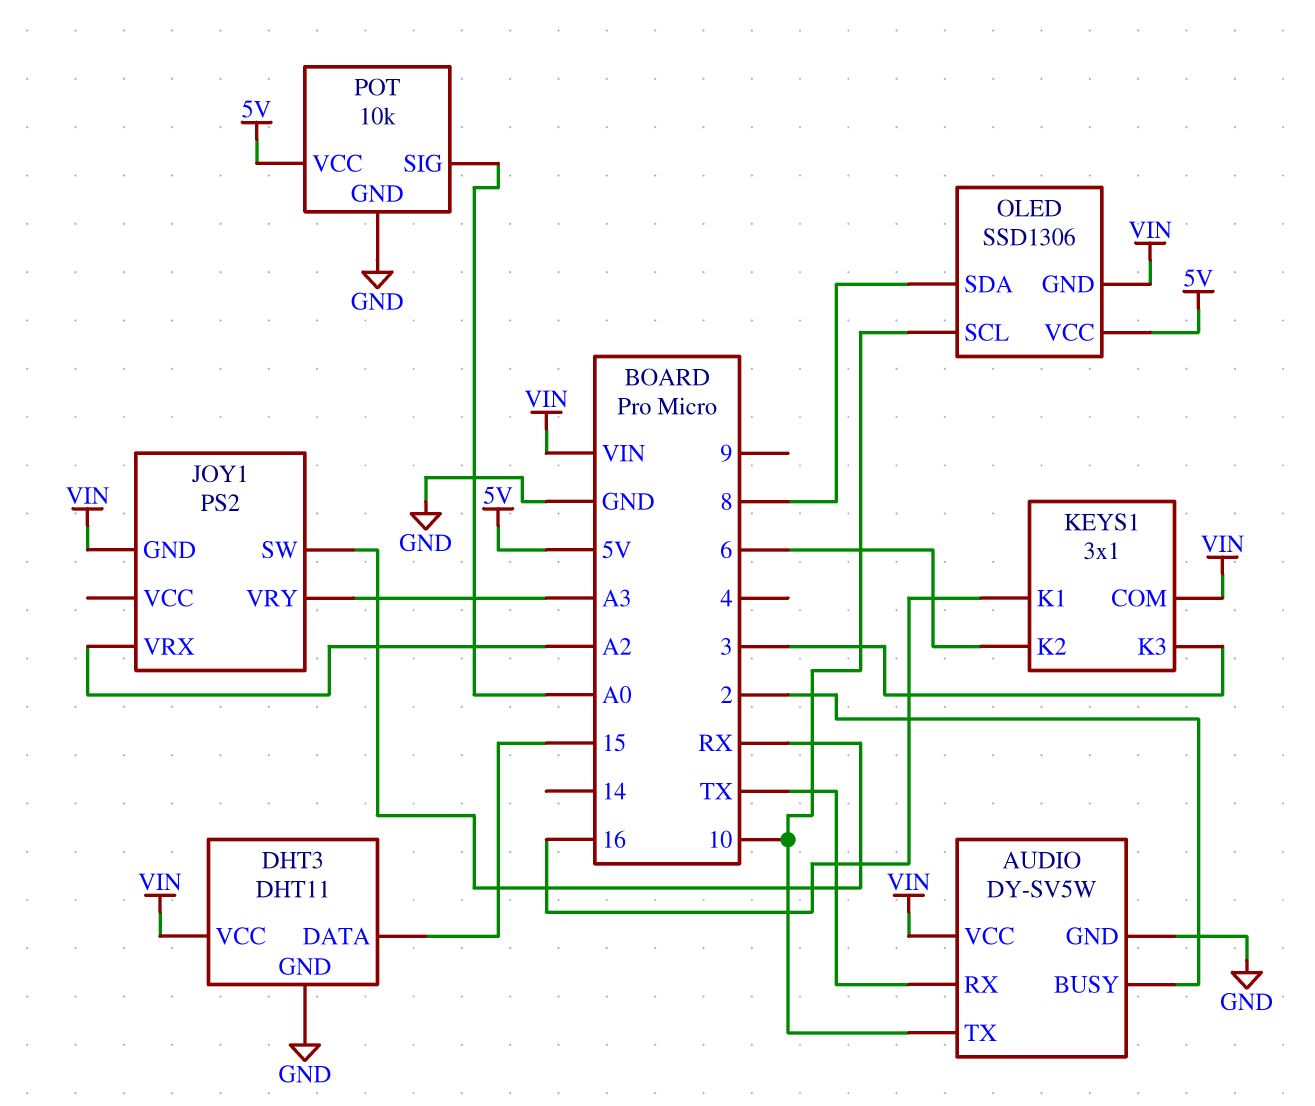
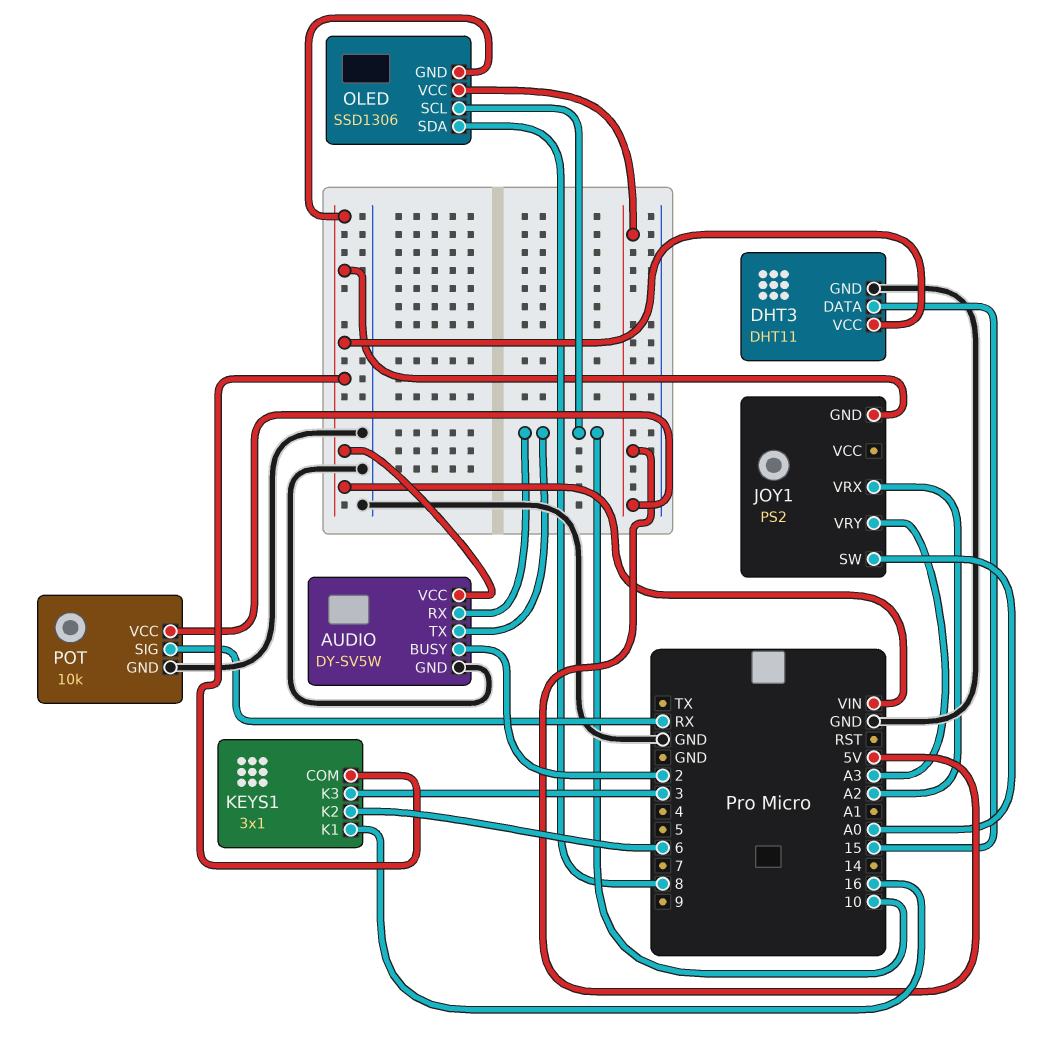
AUDIO pin RX: TX -> 10
JOY1 pin SW: RX -> A0
POT pin SIG: A0 -> RX

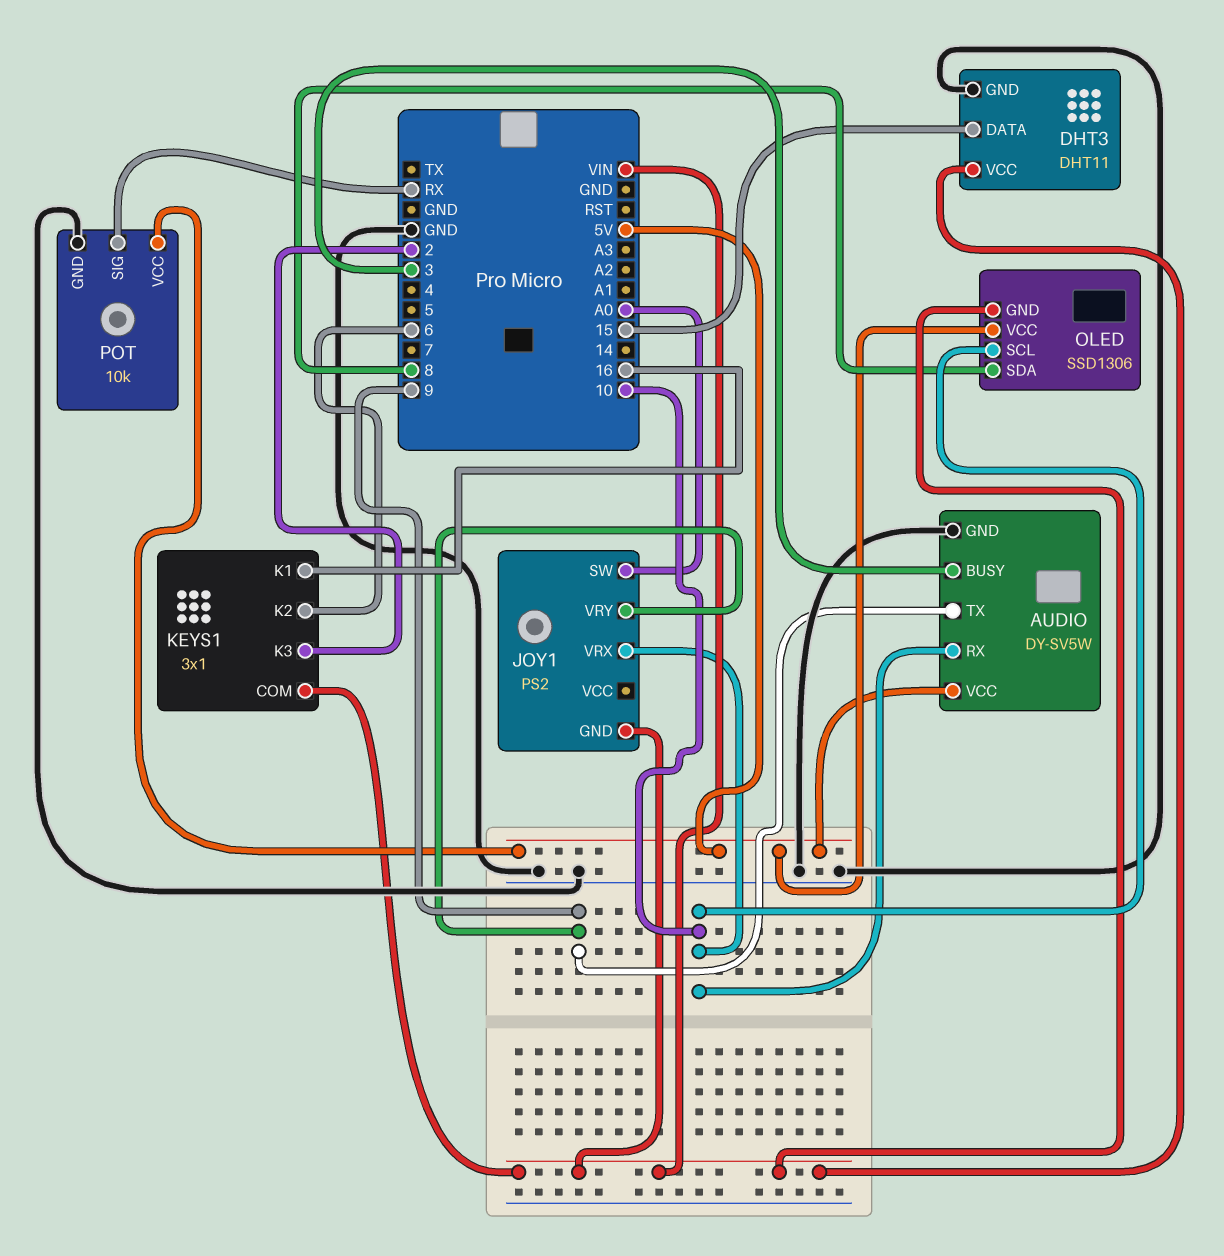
AUDIO pin BUSY: 2 -> 3
AUDIO pin TX: 10 -> 9
AUDIO pin VCC: VIN -> 5V
JOY1 pin VRX: A2 -> 10
JOY1 pin VRY: A3 -> 9
KEYS1 pin K3: 3 -> 2

